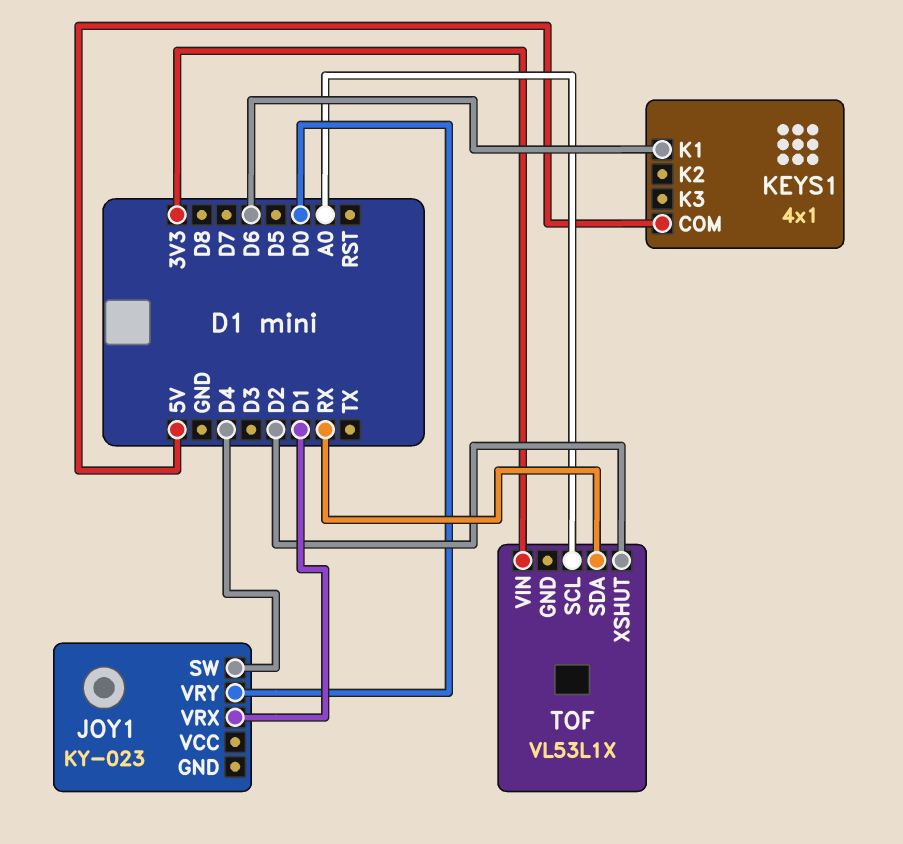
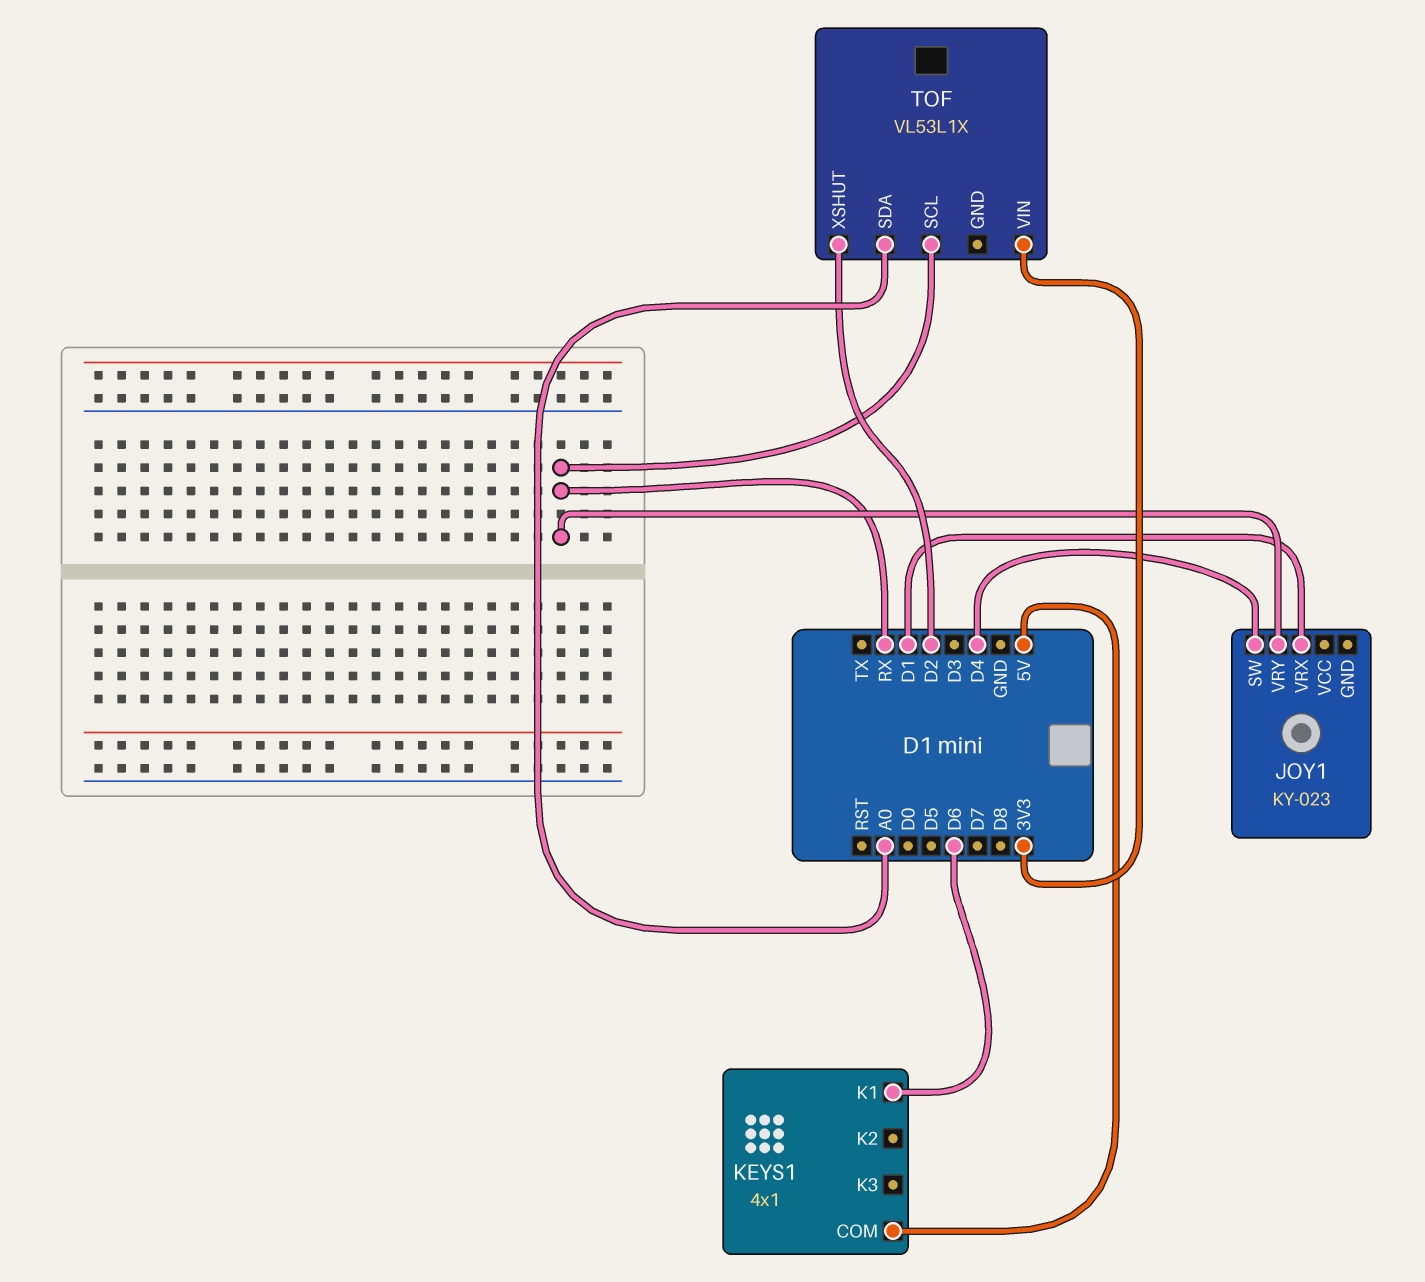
JOY1 pin VRY: D0 -> RX
TOF pin SCL: A0 -> RX
TOF pin SDA: RX -> A0

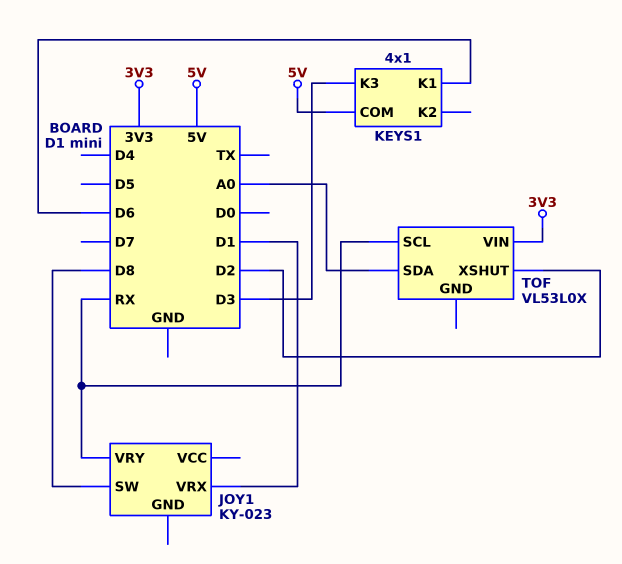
JOY1 pin SW: D4 -> D8
KEYS1 pin K3: none -> D3
TOF: VL53L1X -> VL53L0X

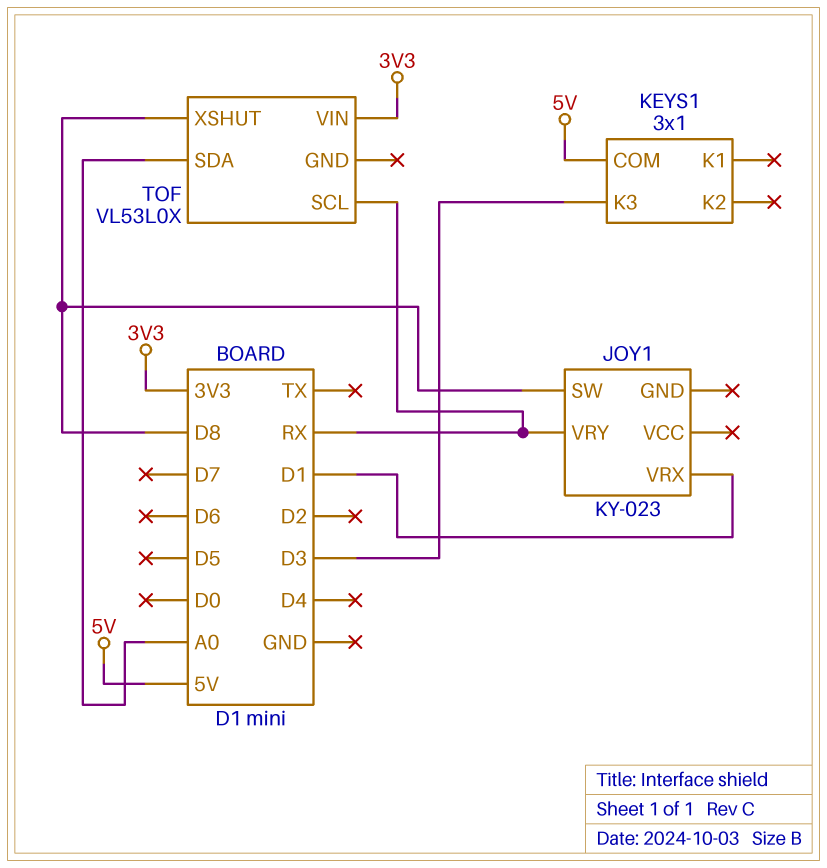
KEYS1: 4x1 -> 3x1
KEYS1 pin K1: D6 -> none
TOF pin XSHUT: D2 -> D8

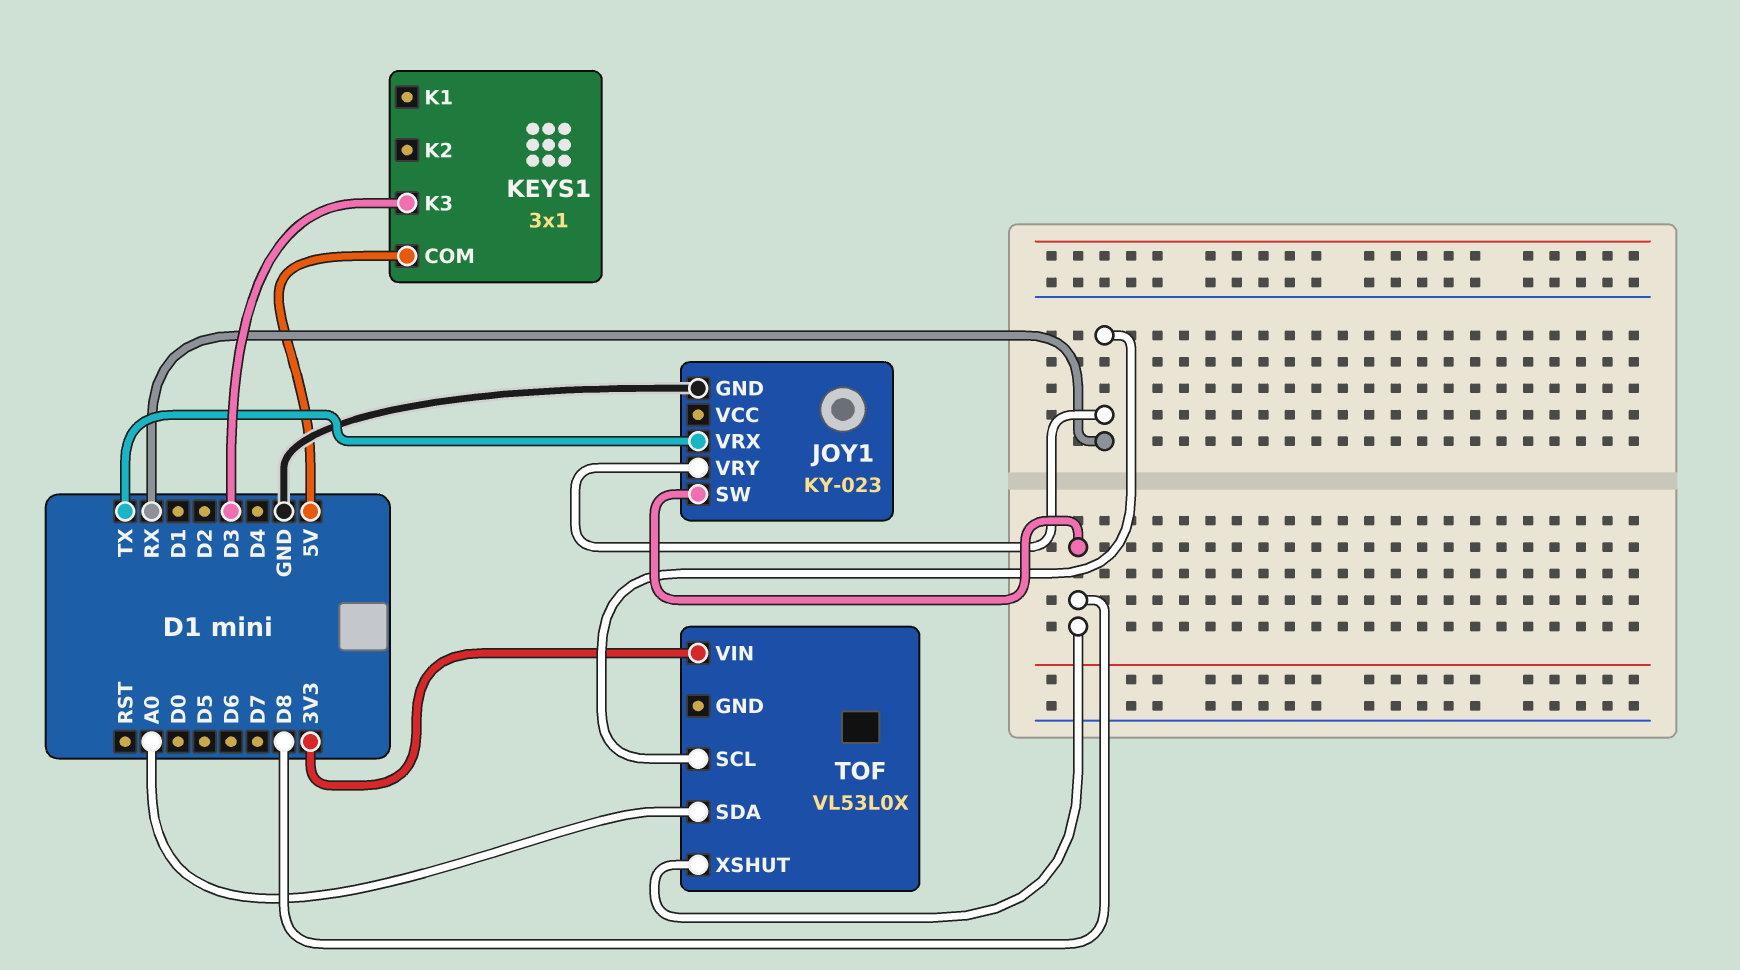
JOY1 pin GND: none -> GND
JOY1 pin VRX: D1 -> TX

